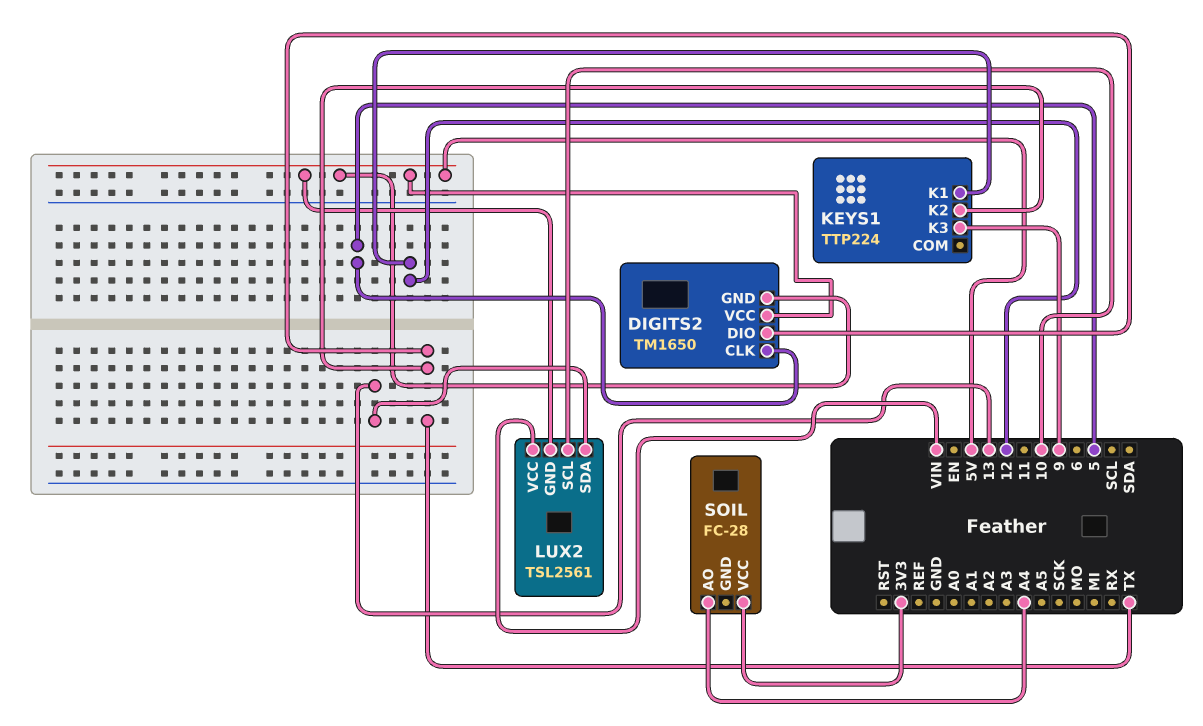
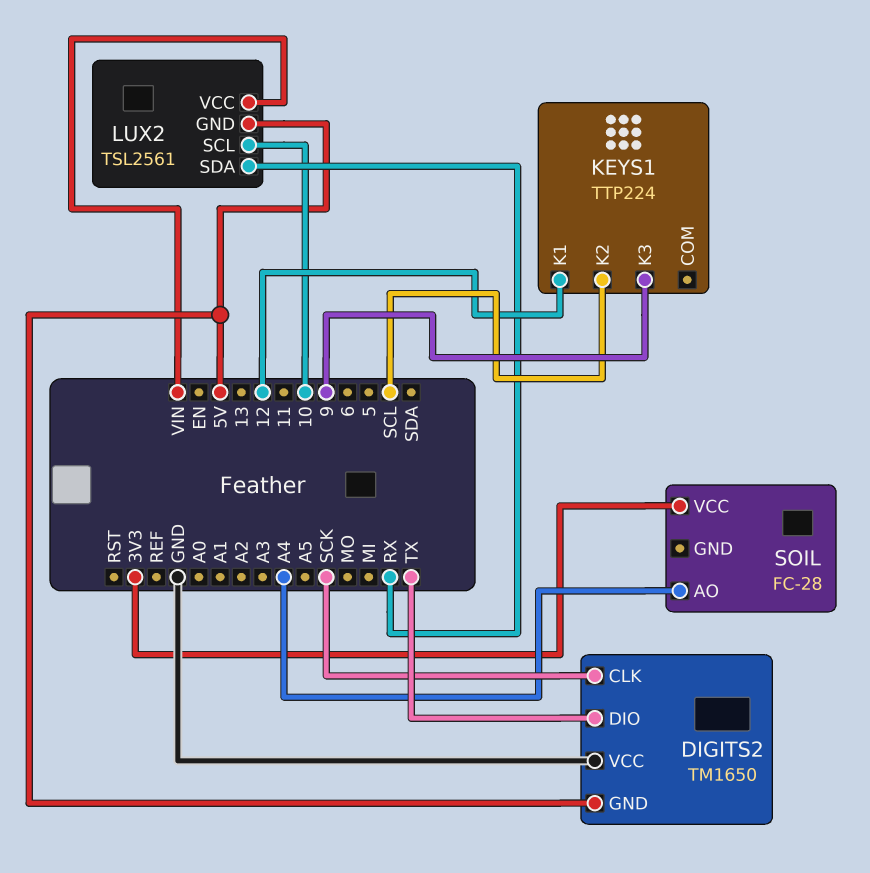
DIGITS2 pin CLK: 5 -> SCK
DIGITS2 pin VCC: 5V -> GND
KEYS1 pin K2: TX -> SCL
LUX2 pin SDA: 13 -> RX

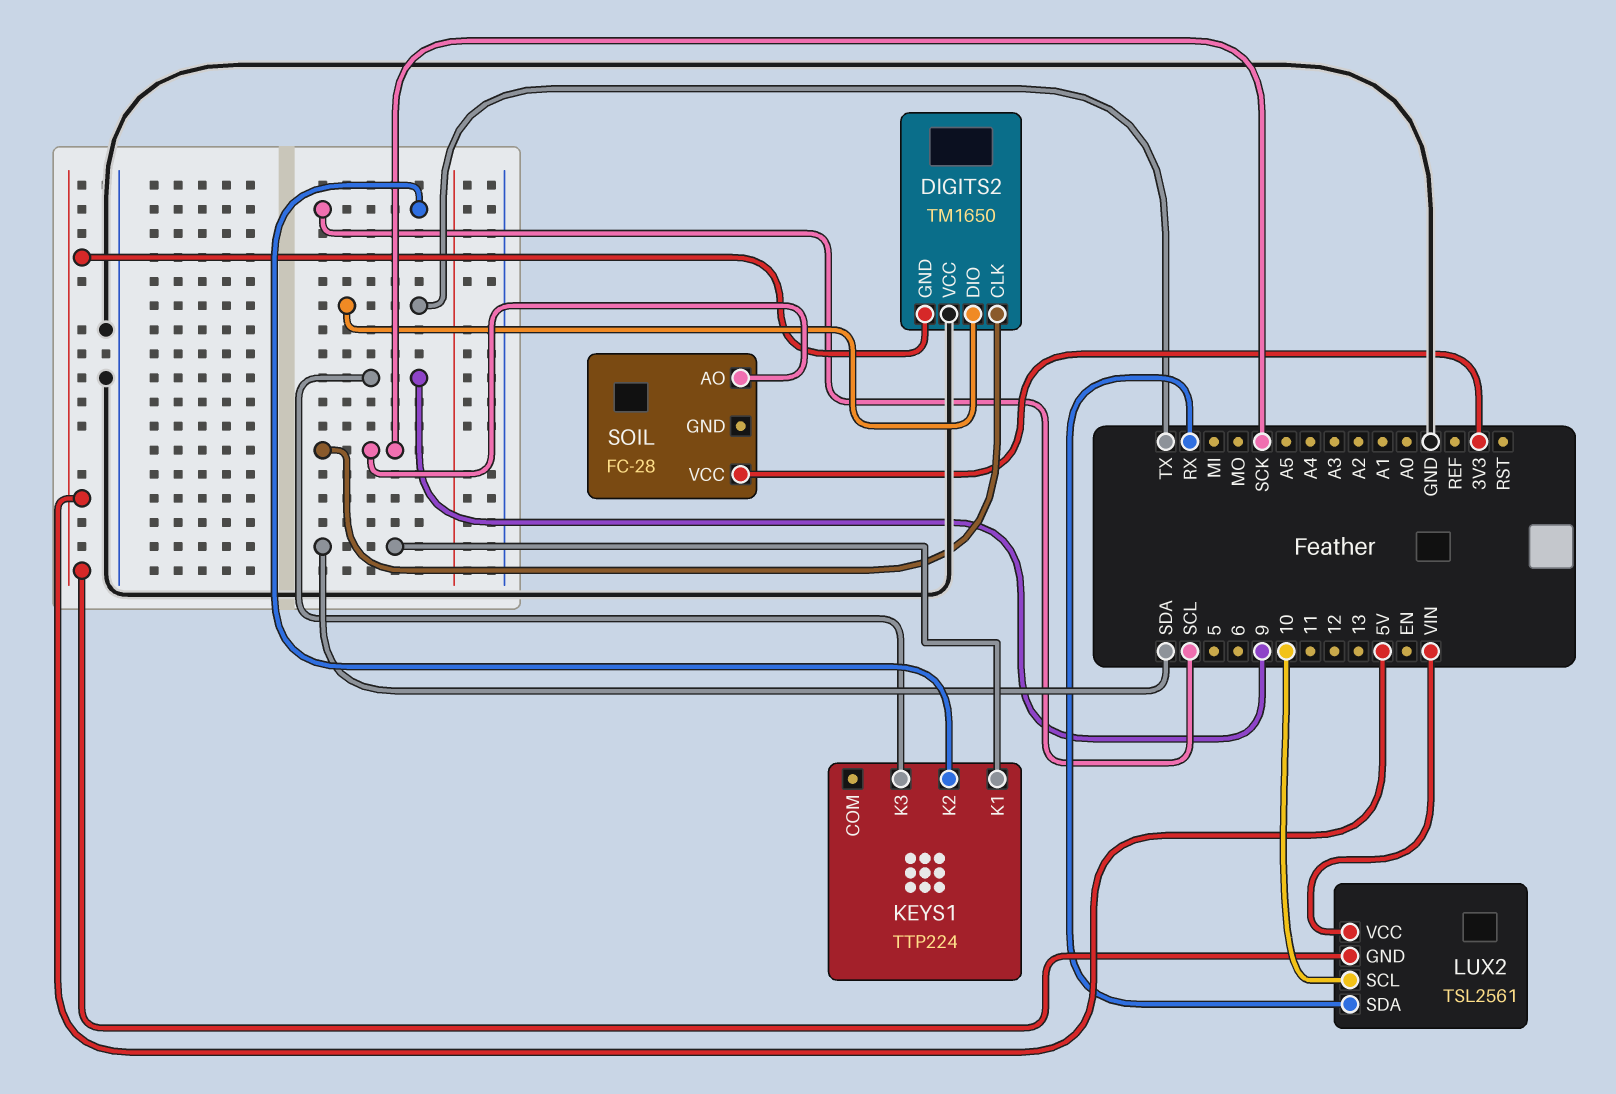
KEYS1 pin K1: 12 -> SDA
SOIL pin AO: A4 -> SCK

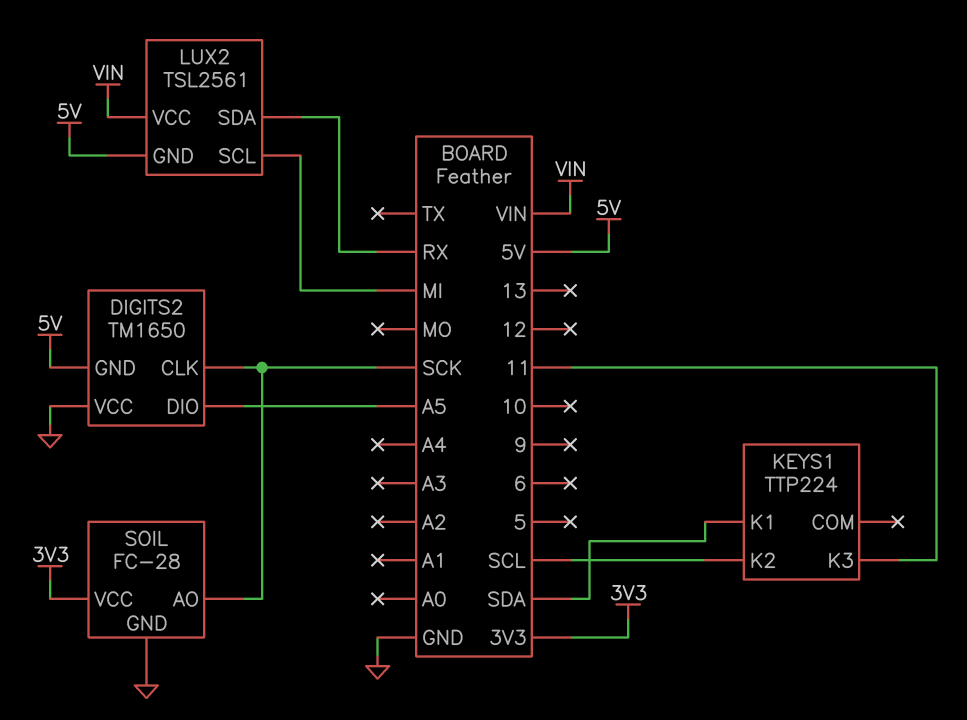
DIGITS2 pin DIO: TX -> A5
KEYS1 pin K3: 9 -> 11
LUX2 pin SCL: 10 -> MI
SOIL pin GND: none -> GND

